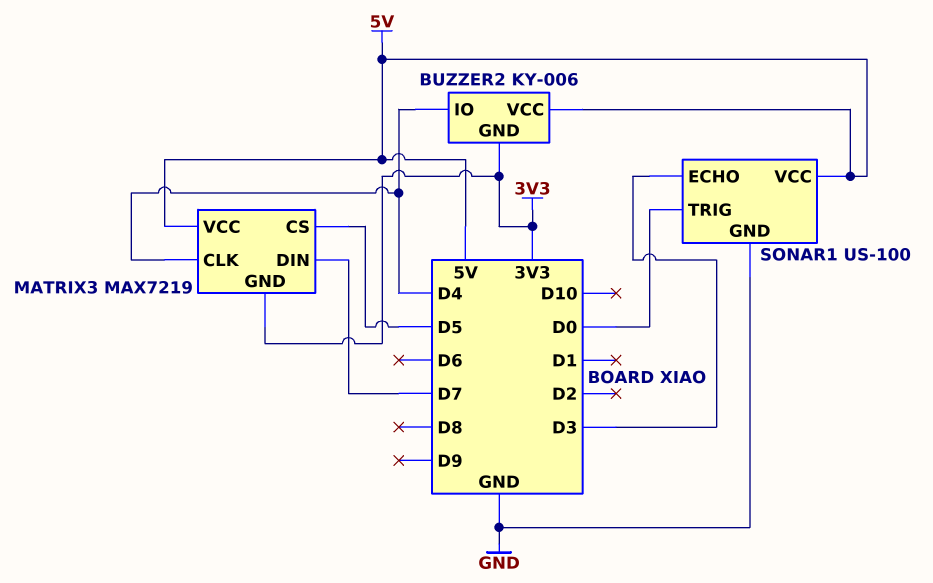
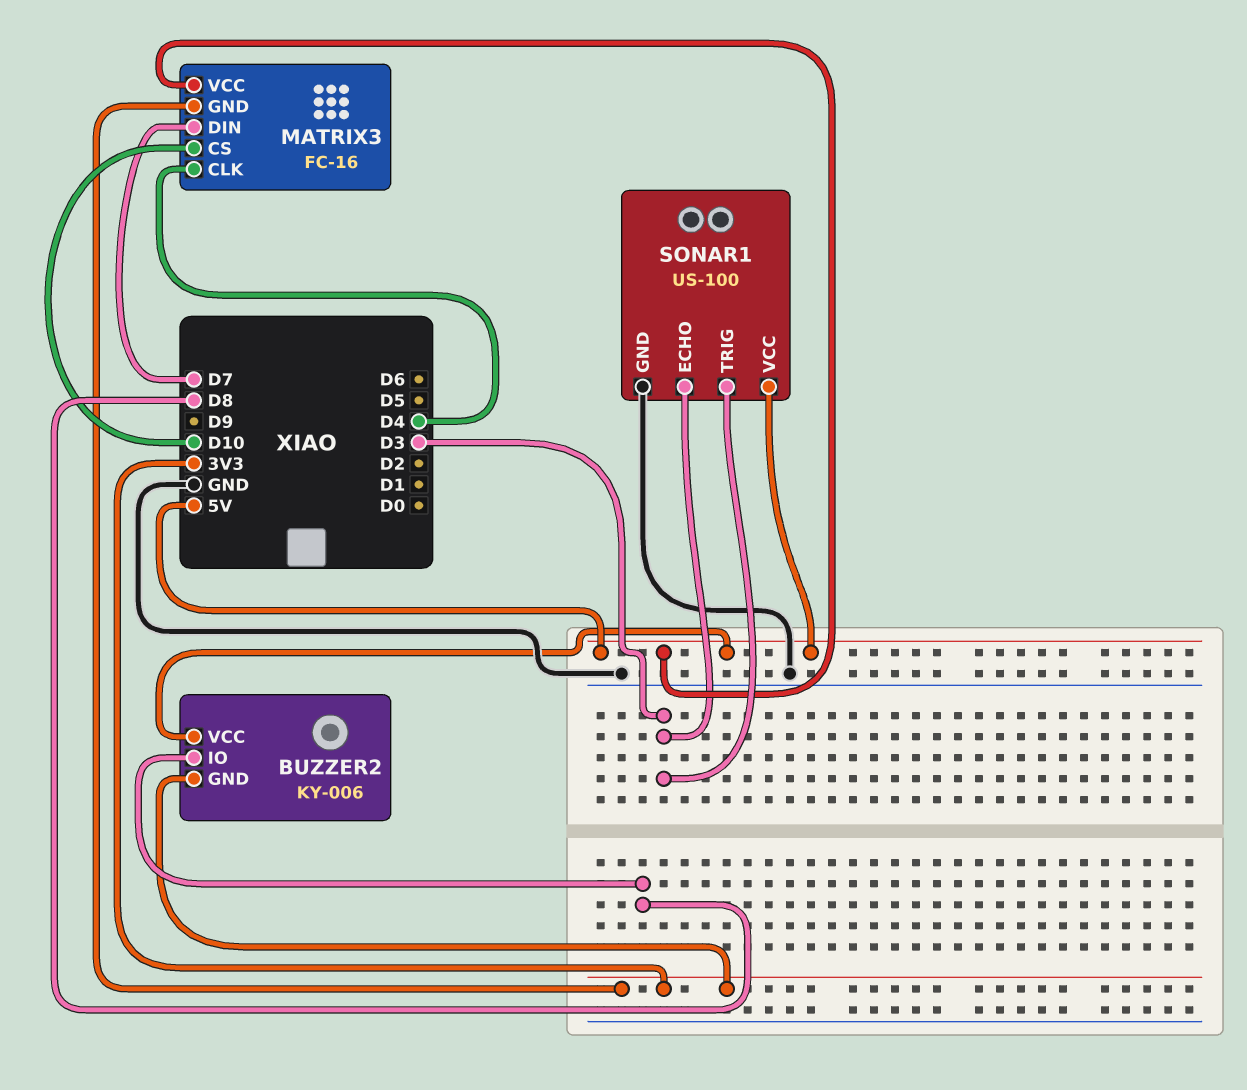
BUZZER2 pin IO: D4 -> D8
MATRIX3: MAX7219 -> FC-16
MATRIX3 pin CS: D5 -> D10
SONAR1 pin TRIG: D0 -> D3

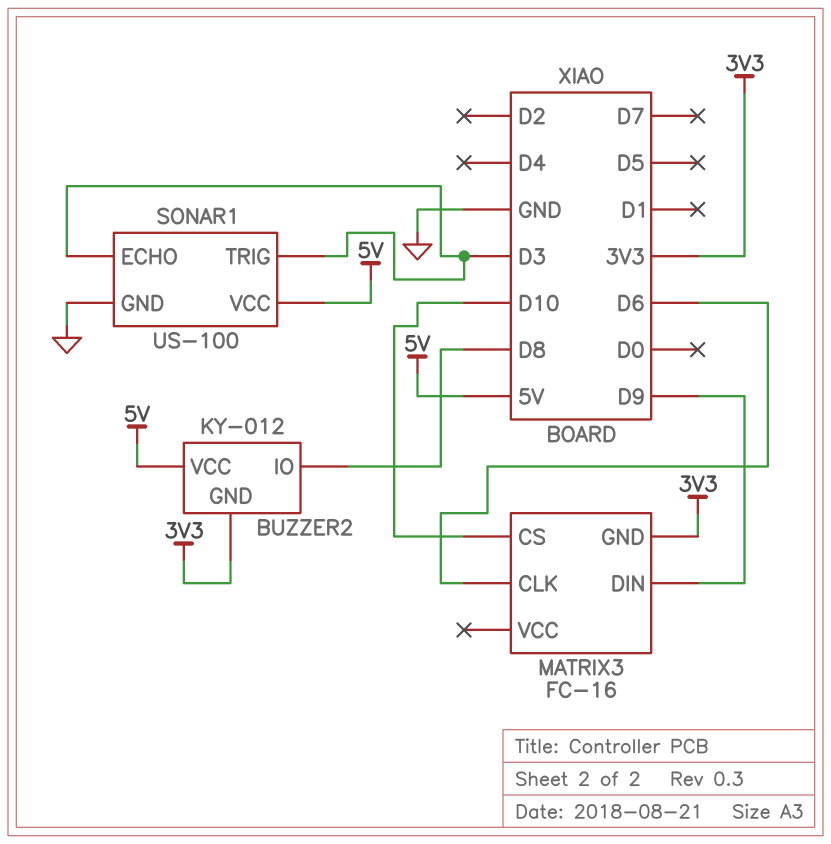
BUZZER2: KY-006 -> KY-012
MATRIX3 pin CLK: D4 -> D6
MATRIX3 pin DIN: D7 -> D9
MATRIX3 pin VCC: 5V -> none

